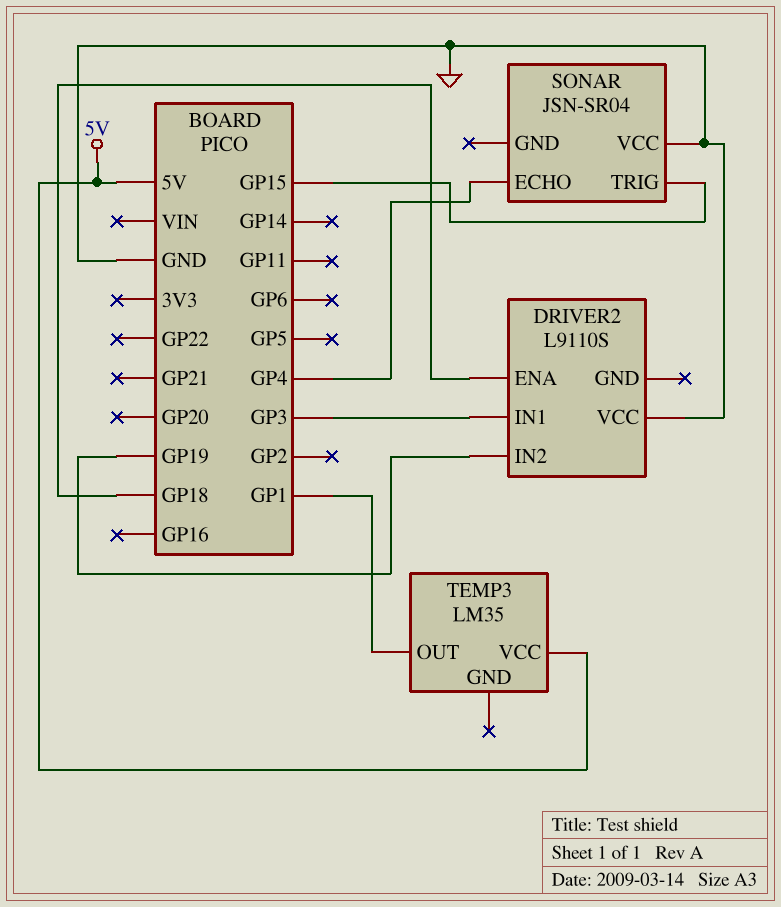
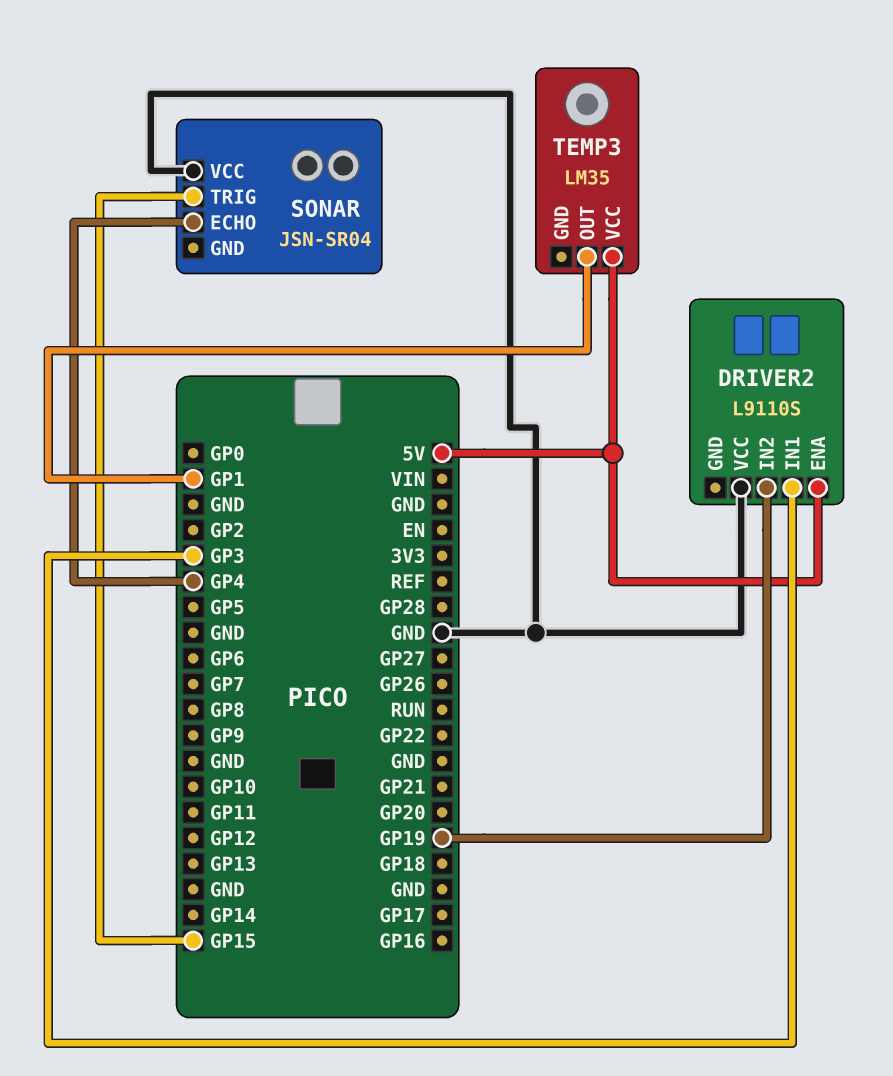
DRIVER2 pin ENA: GP18 -> 5V

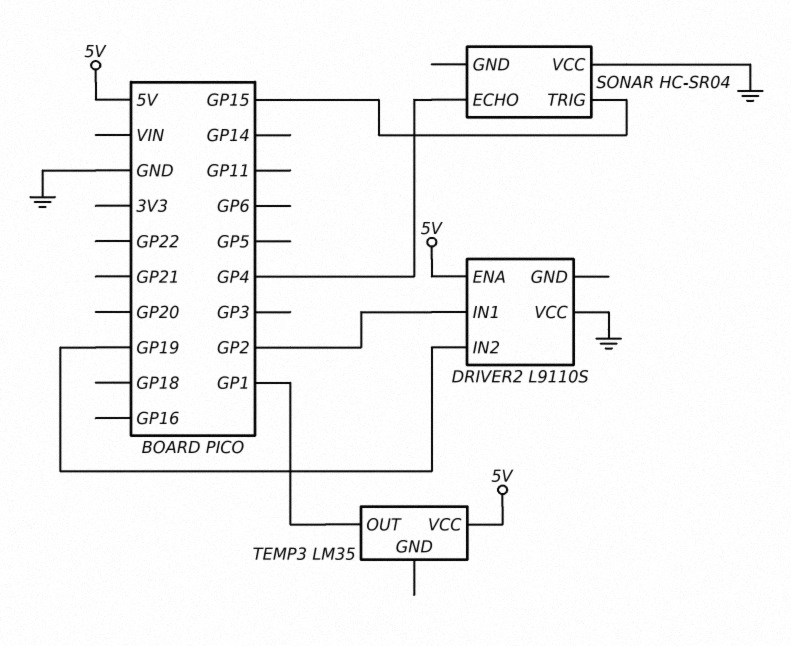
DRIVER2 pin IN1: GP3 -> GP2
SONAR: JSN-SR04 -> HC-SR04

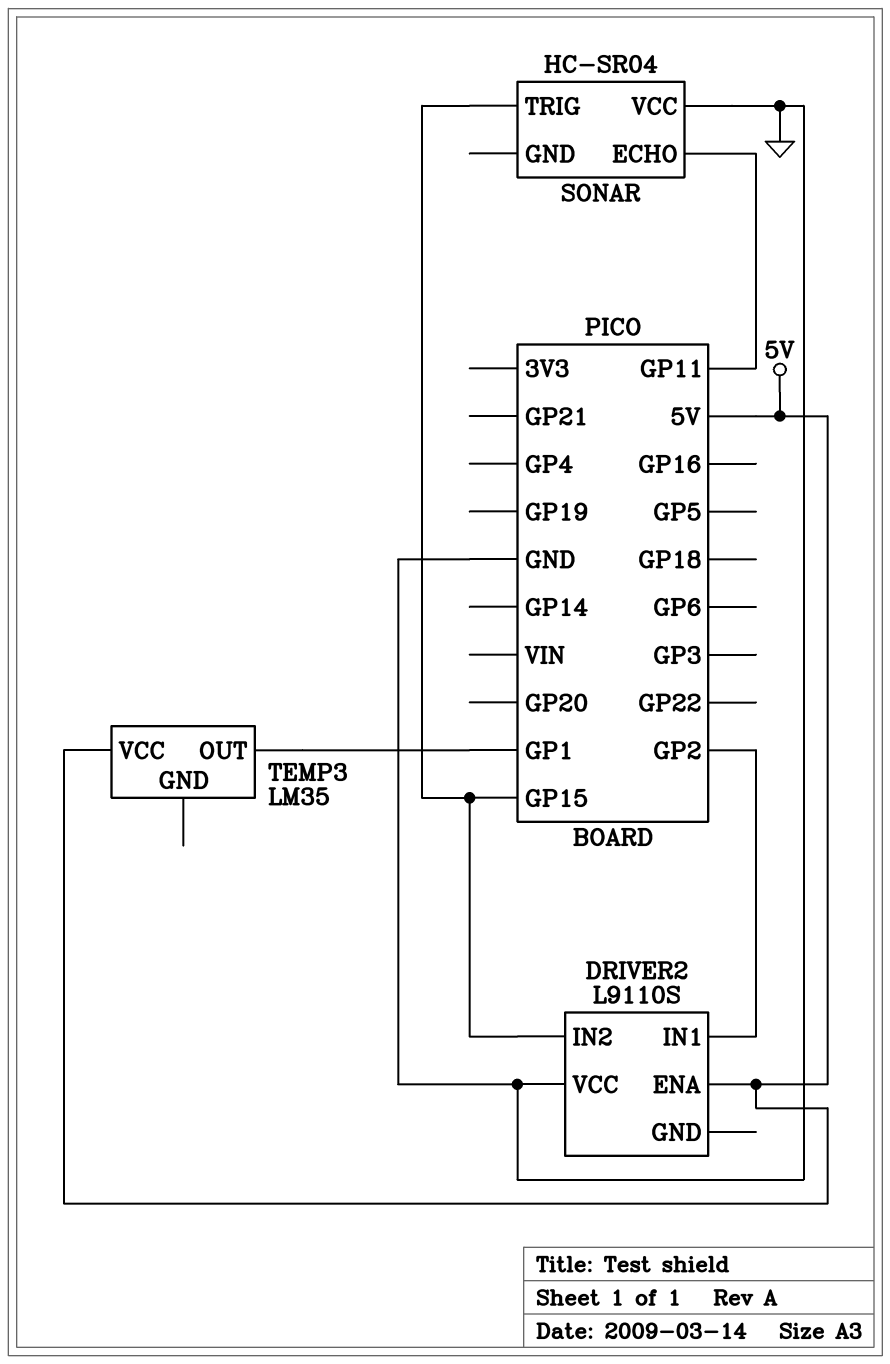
DRIVER2 pin IN2: GP19 -> GP15
SONAR pin ECHO: GP4 -> GP11

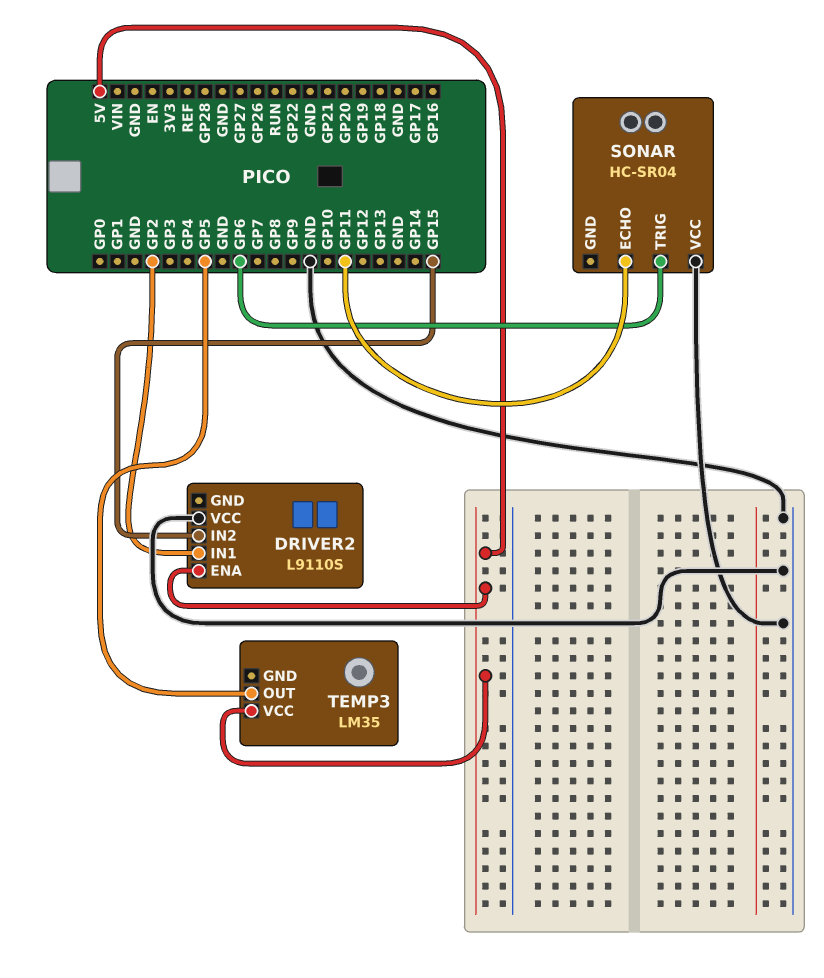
SONAR pin TRIG: GP15 -> GP6
TEMP3 pin OUT: GP1 -> GP5

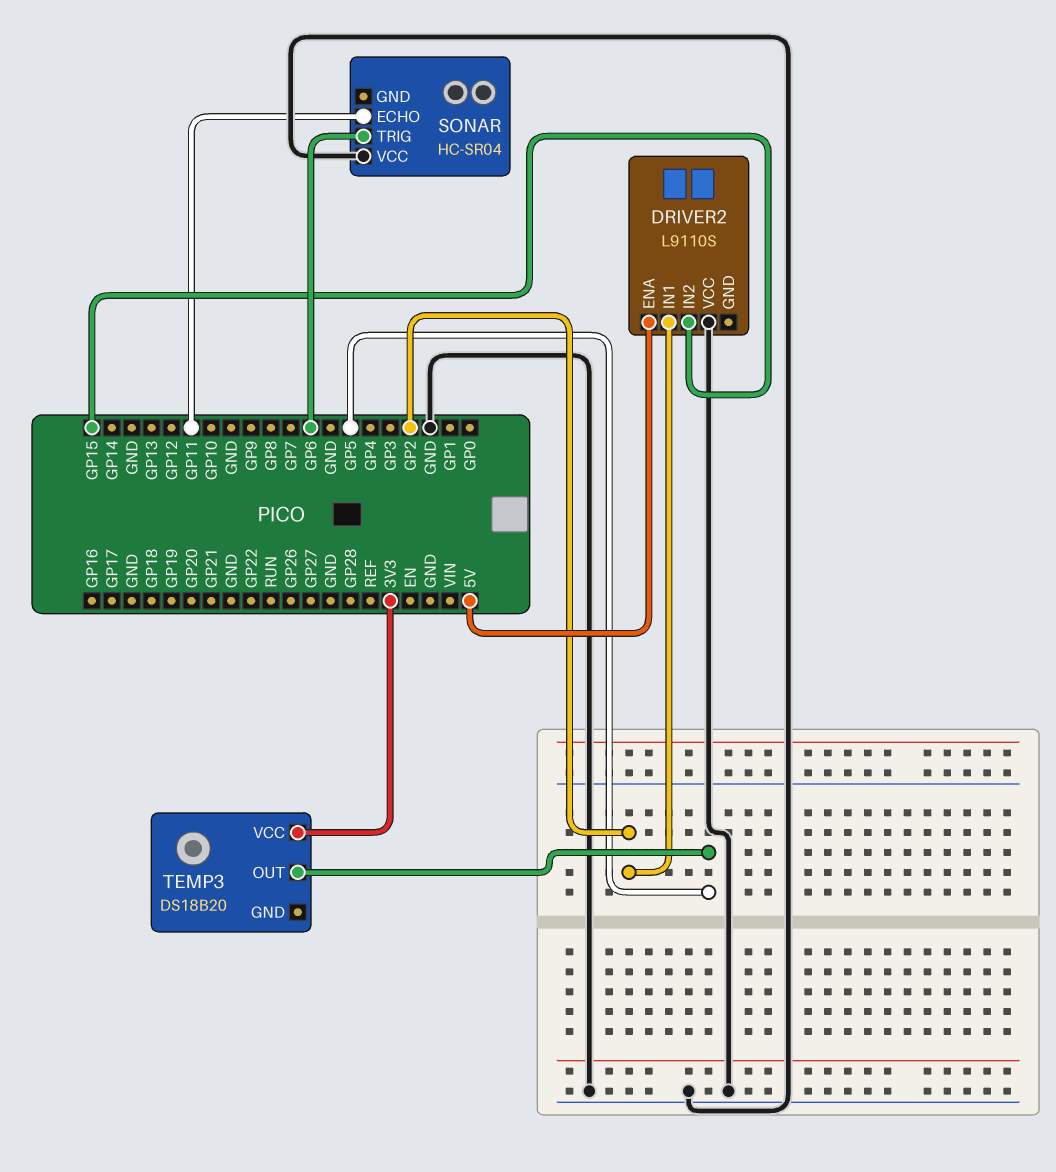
TEMP3: LM35 -> DS18B20
TEMP3 pin VCC: 5V -> 3V3

